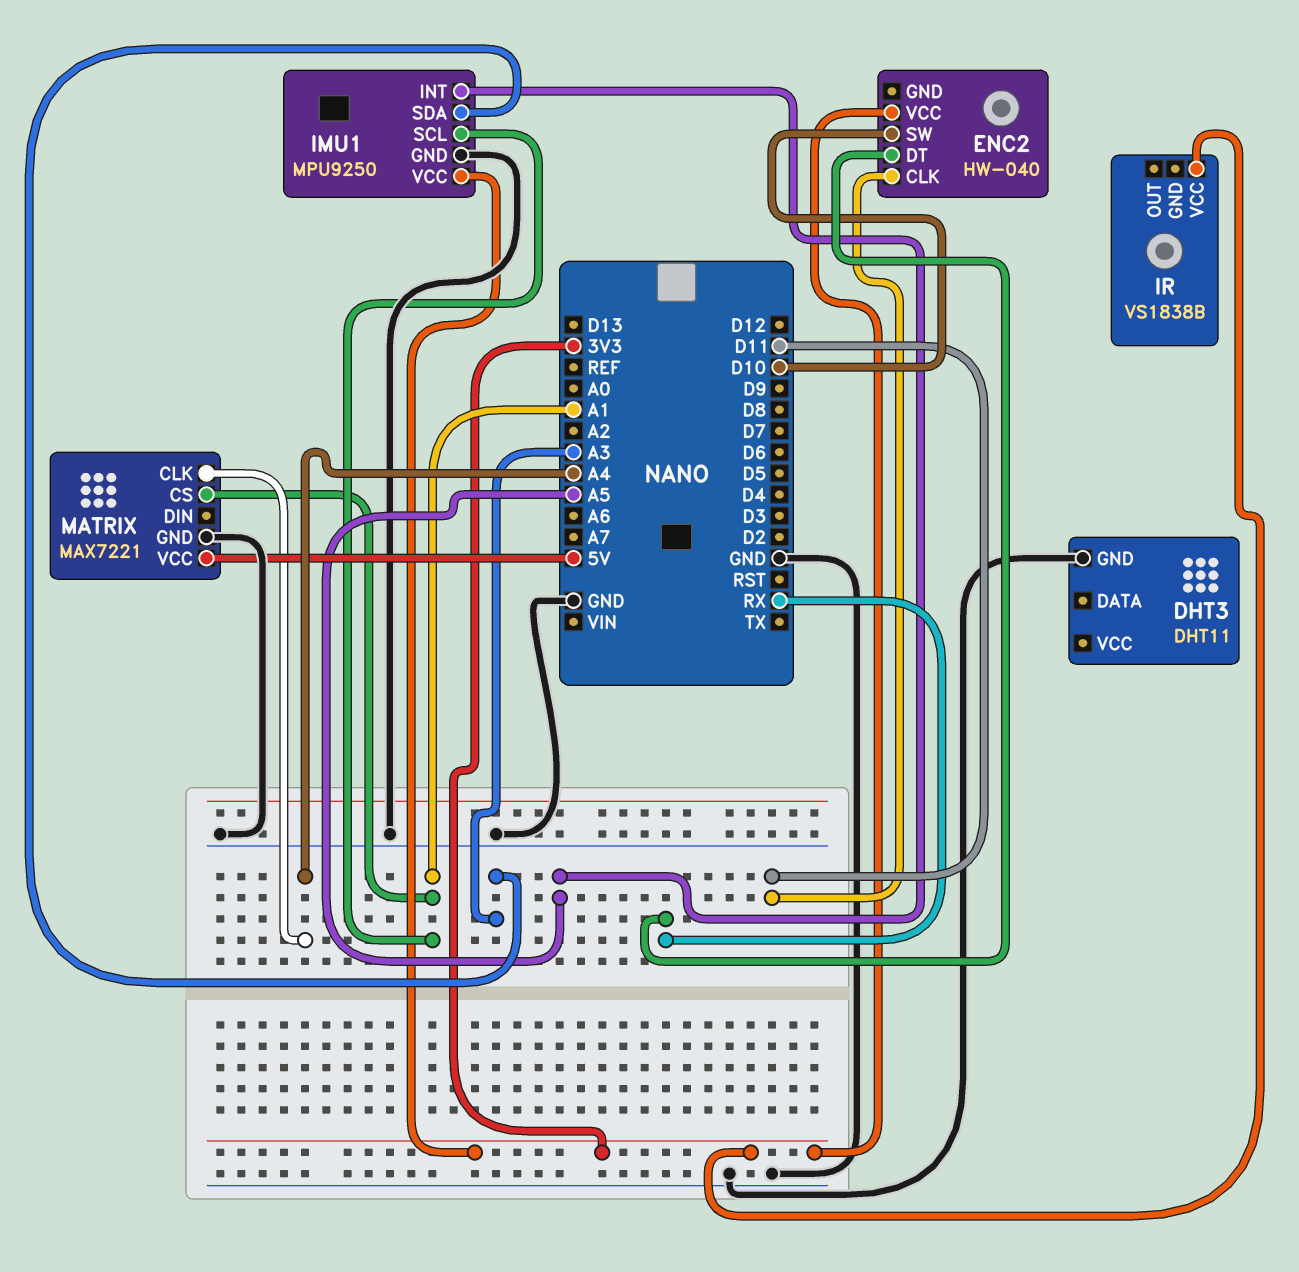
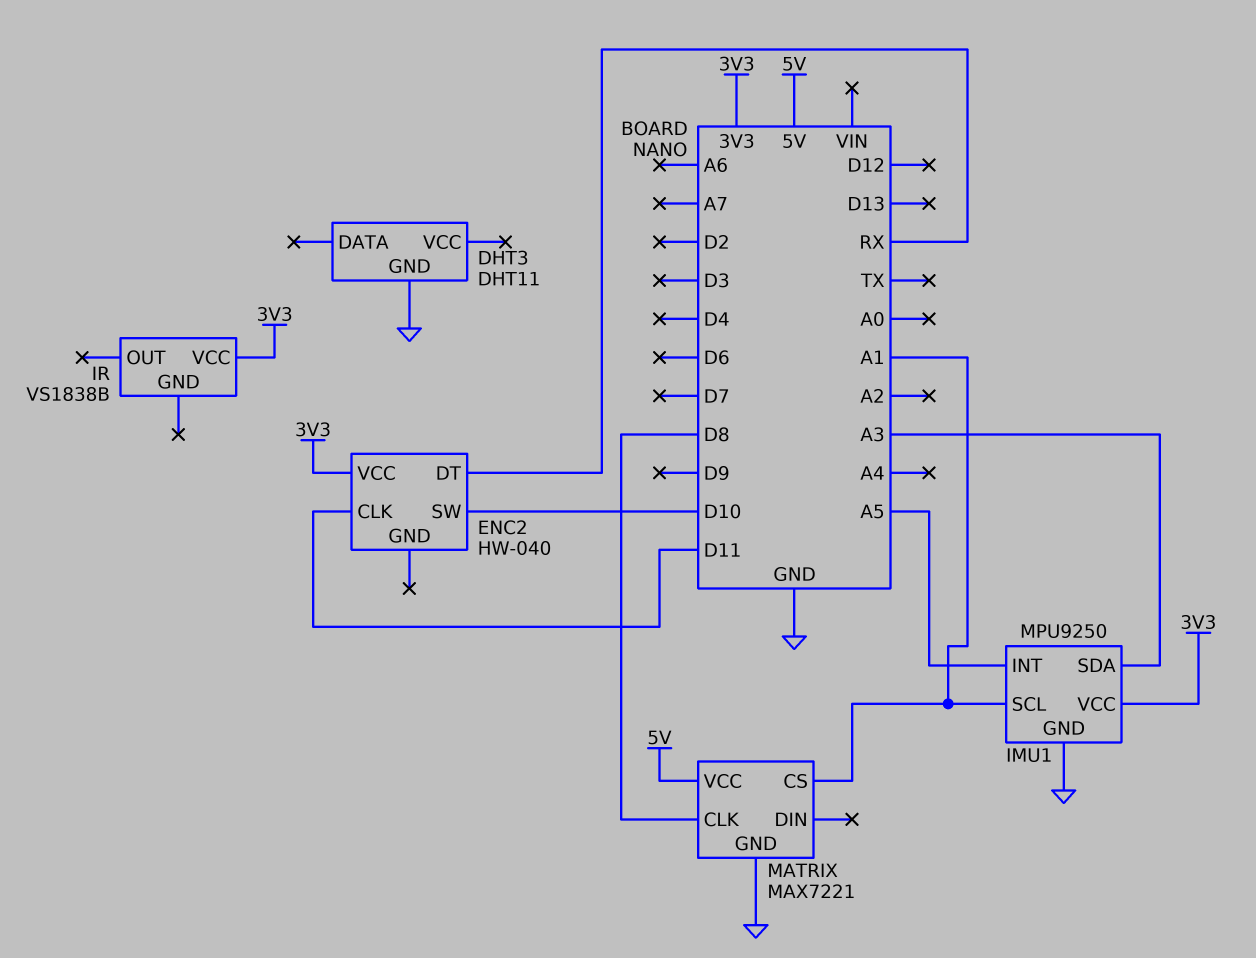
MATRIX pin CLK: A4 -> D8

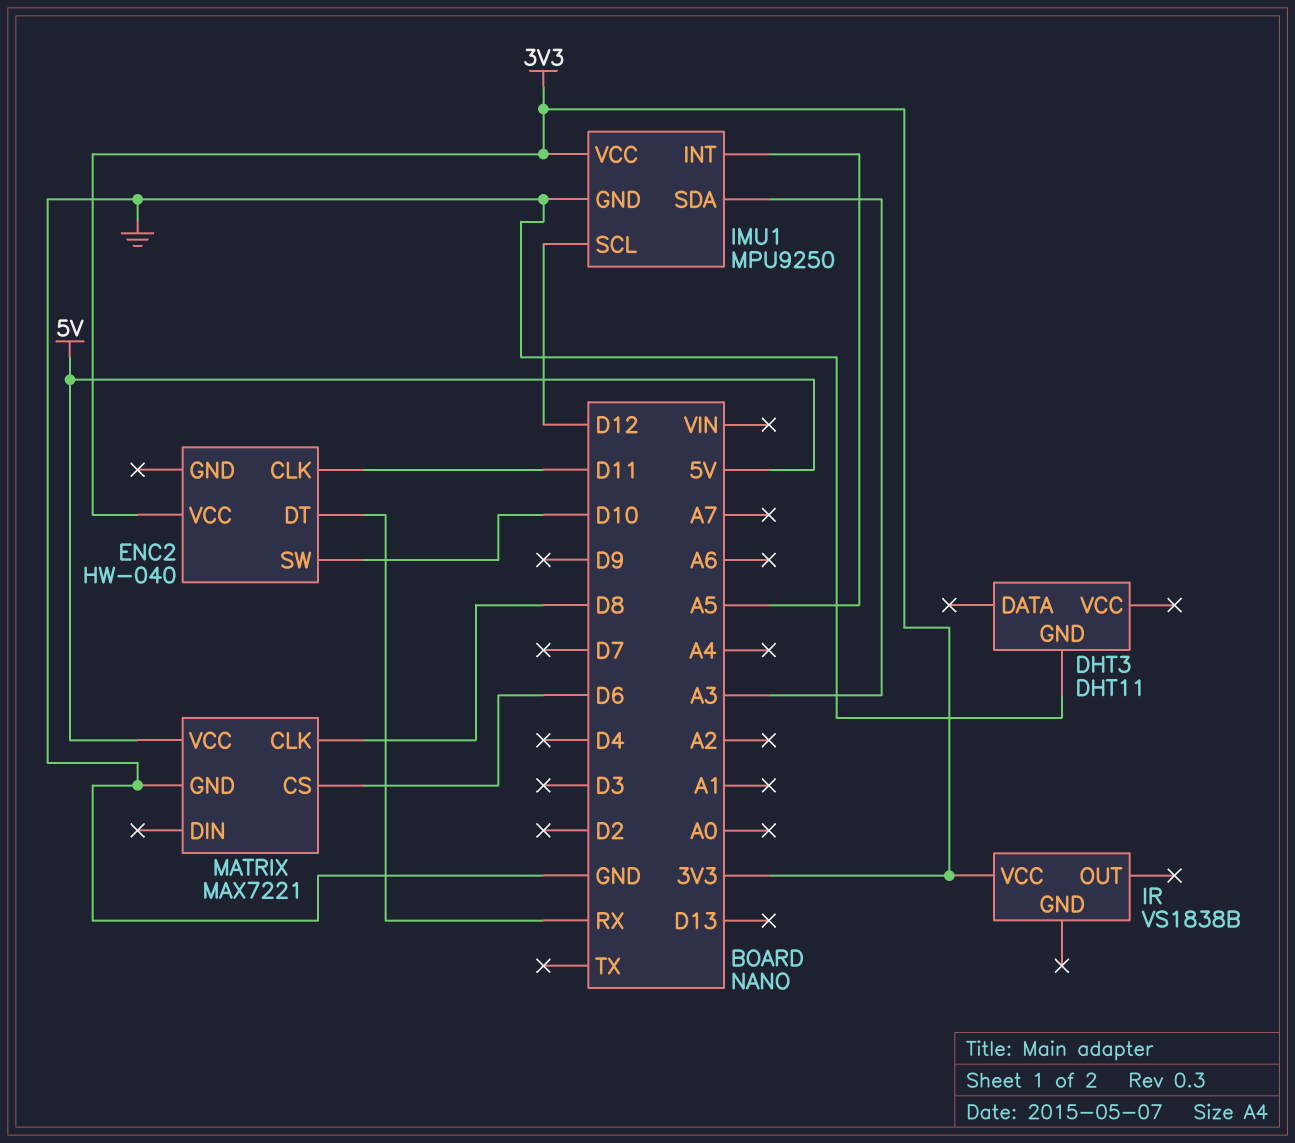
IMU1 pin SCL: A1 -> D12
MATRIX pin CS: A1 -> D6

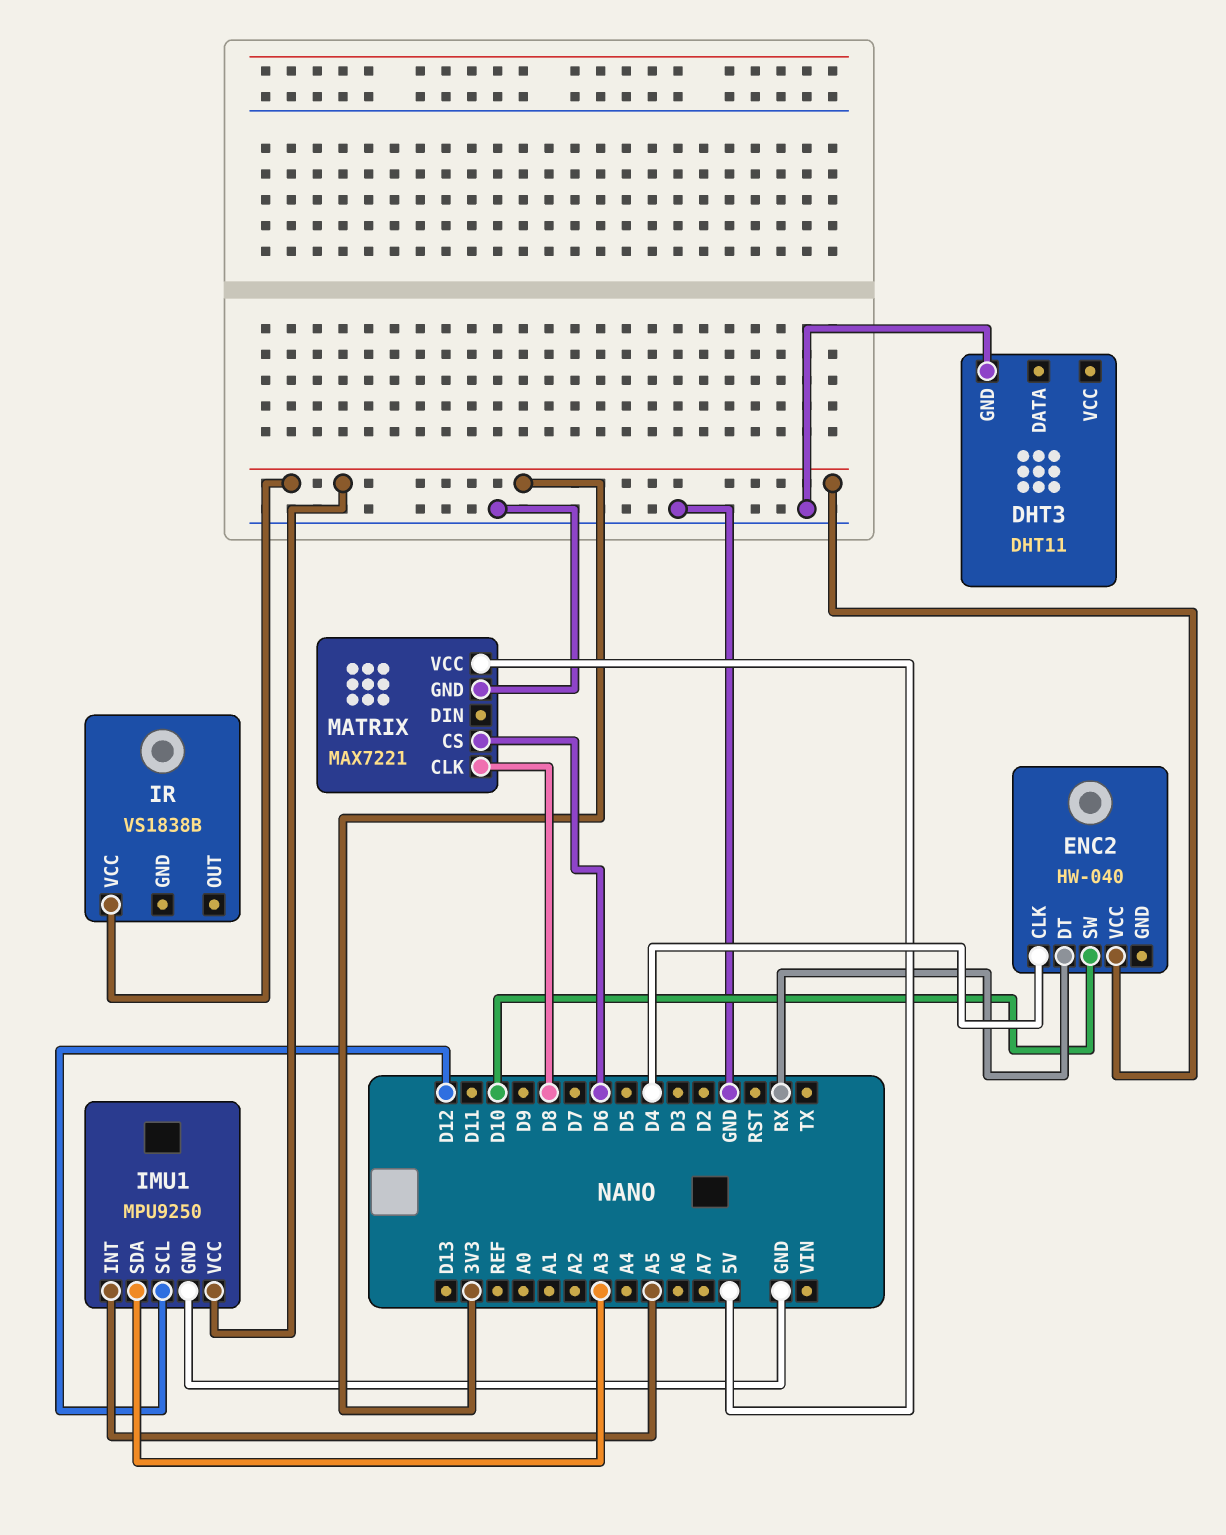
ENC2 pin CLK: D11 -> D4

